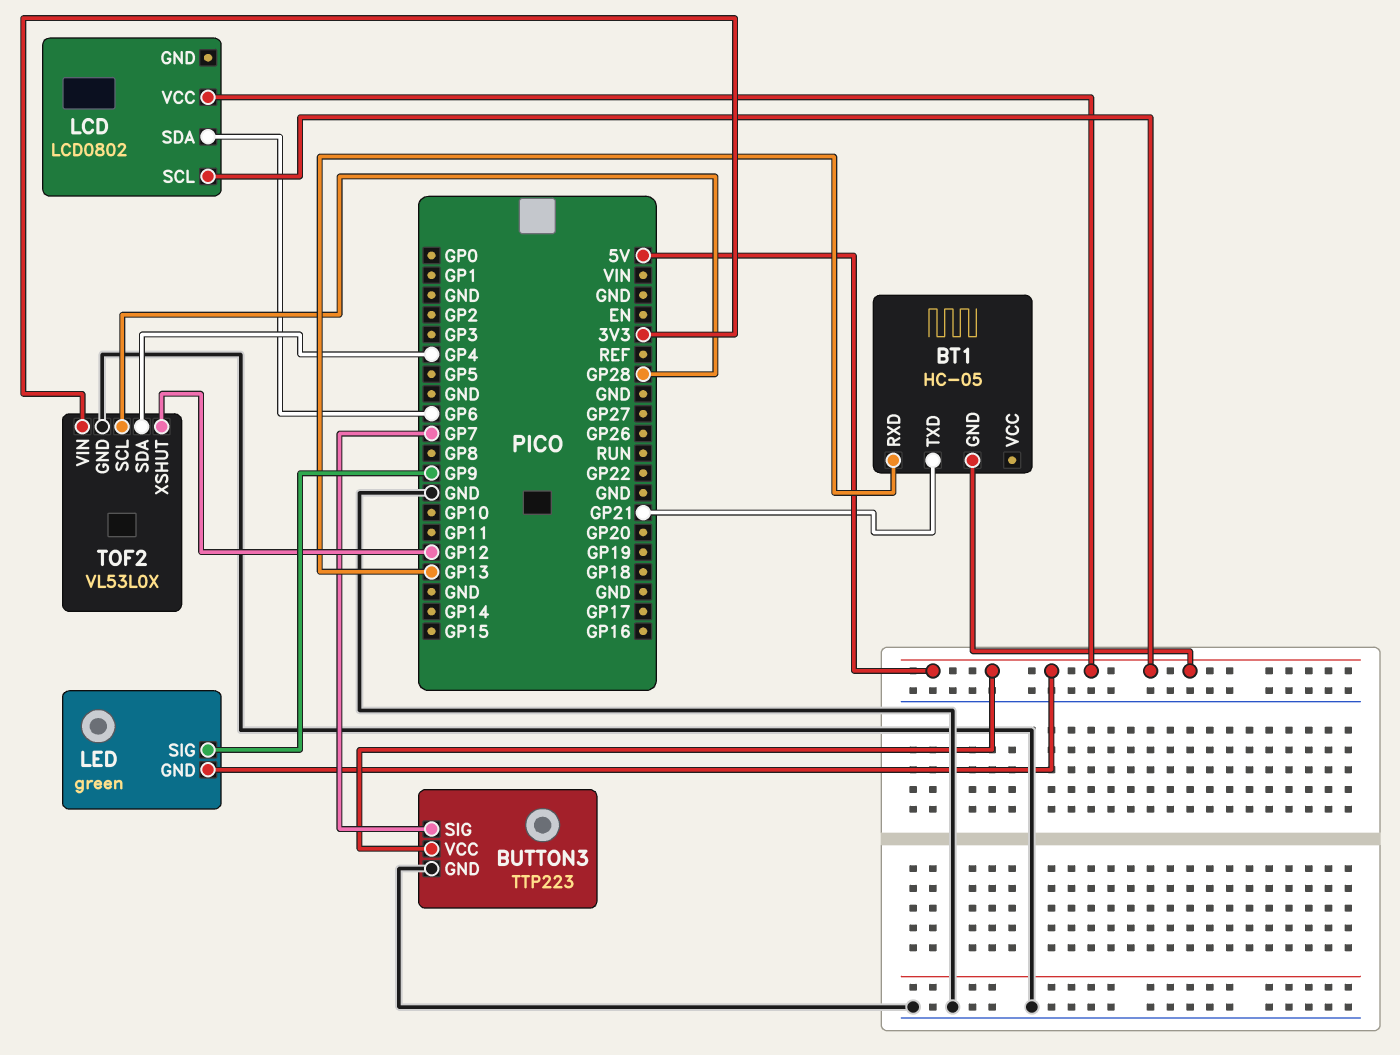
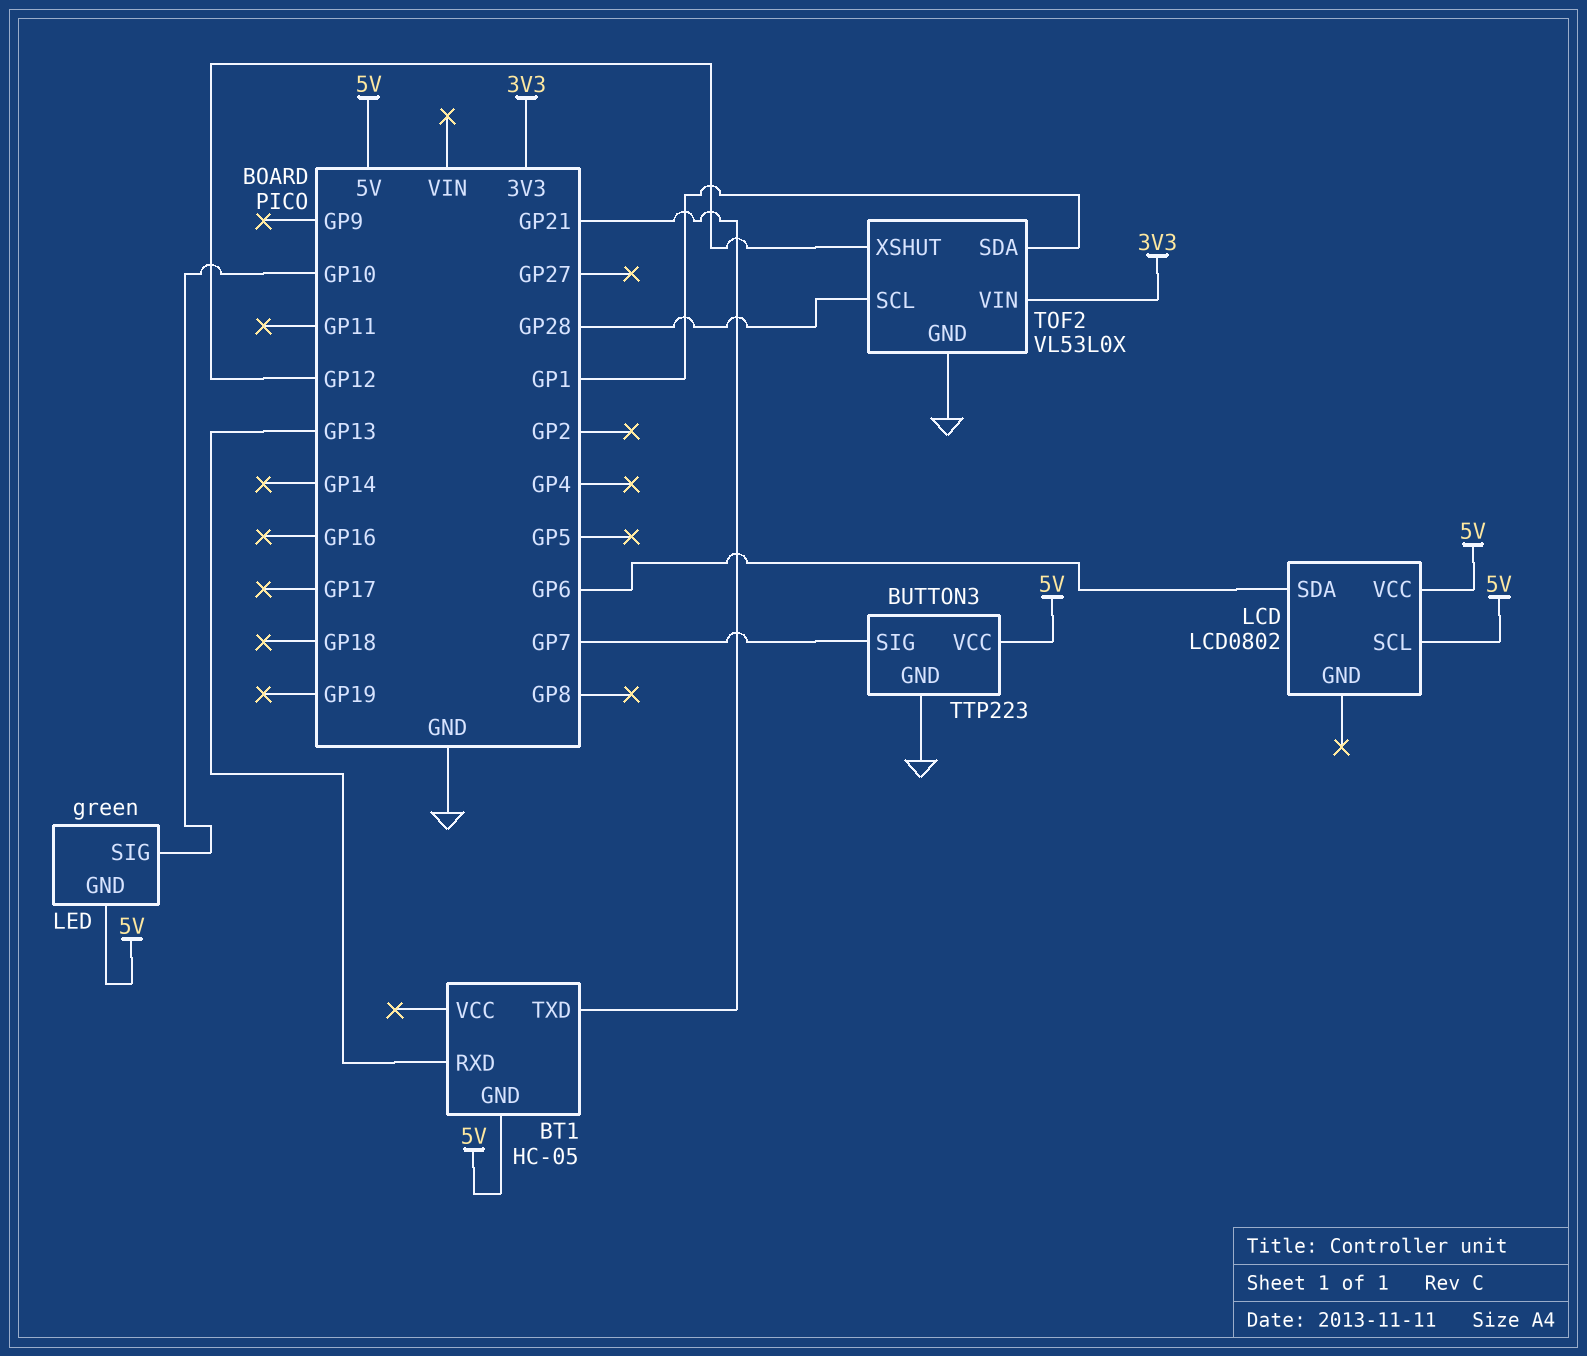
LED pin SIG: GP9 -> GP10
TOF2 pin SDA: GP4 -> GP1

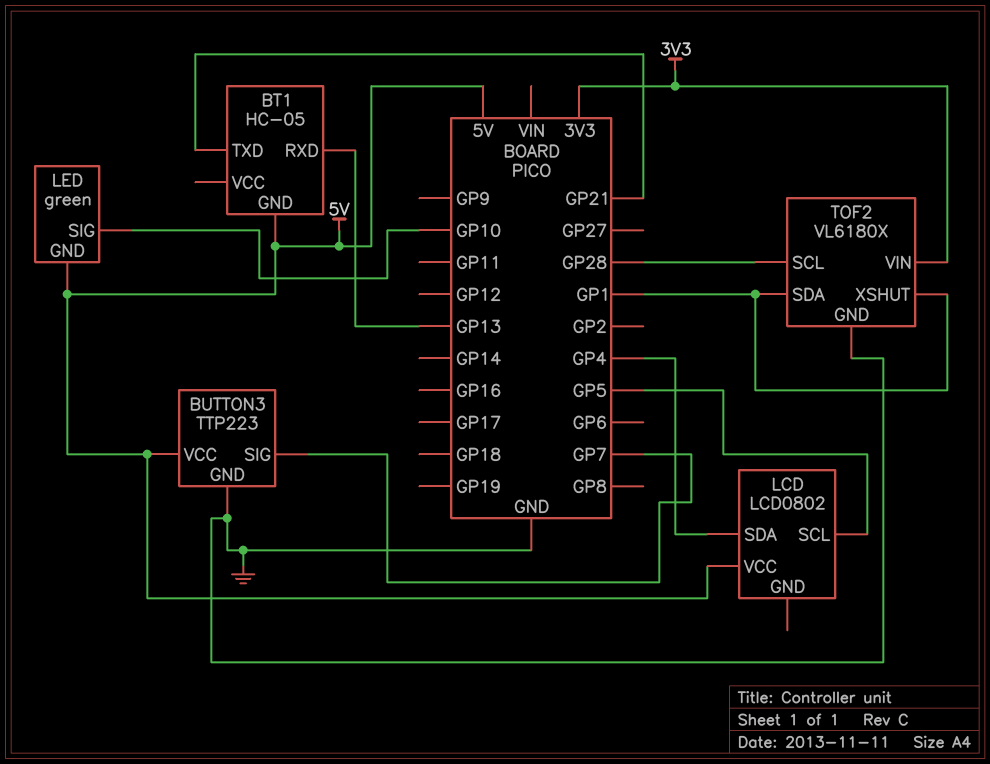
LCD pin SCL: 5V -> GP5
LCD pin SDA: GP6 -> GP4
TOF2: VL53L0X -> VL6180X
TOF2 pin XSHUT: GP12 -> GP1

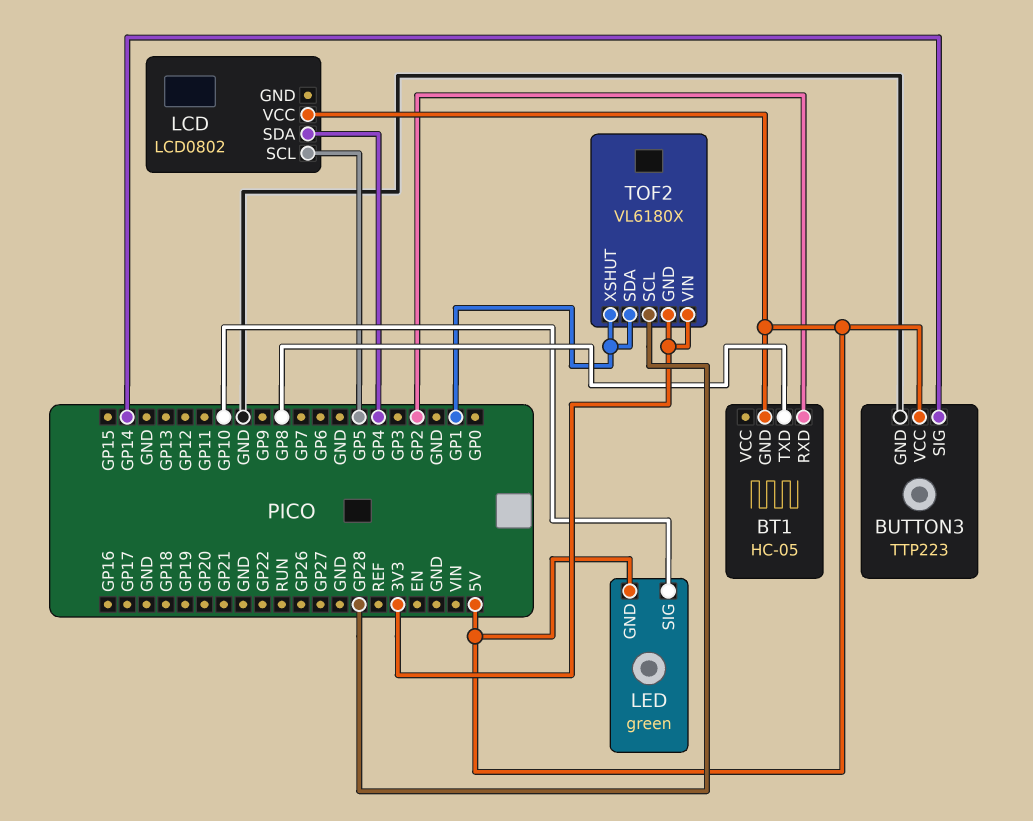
BT1 pin RXD: GP13 -> GP2
BT1 pin TXD: GP21 -> GP8
BUTTON3 pin SIG: GP7 -> GP14
TOF2 pin GND: GND -> 3V3

